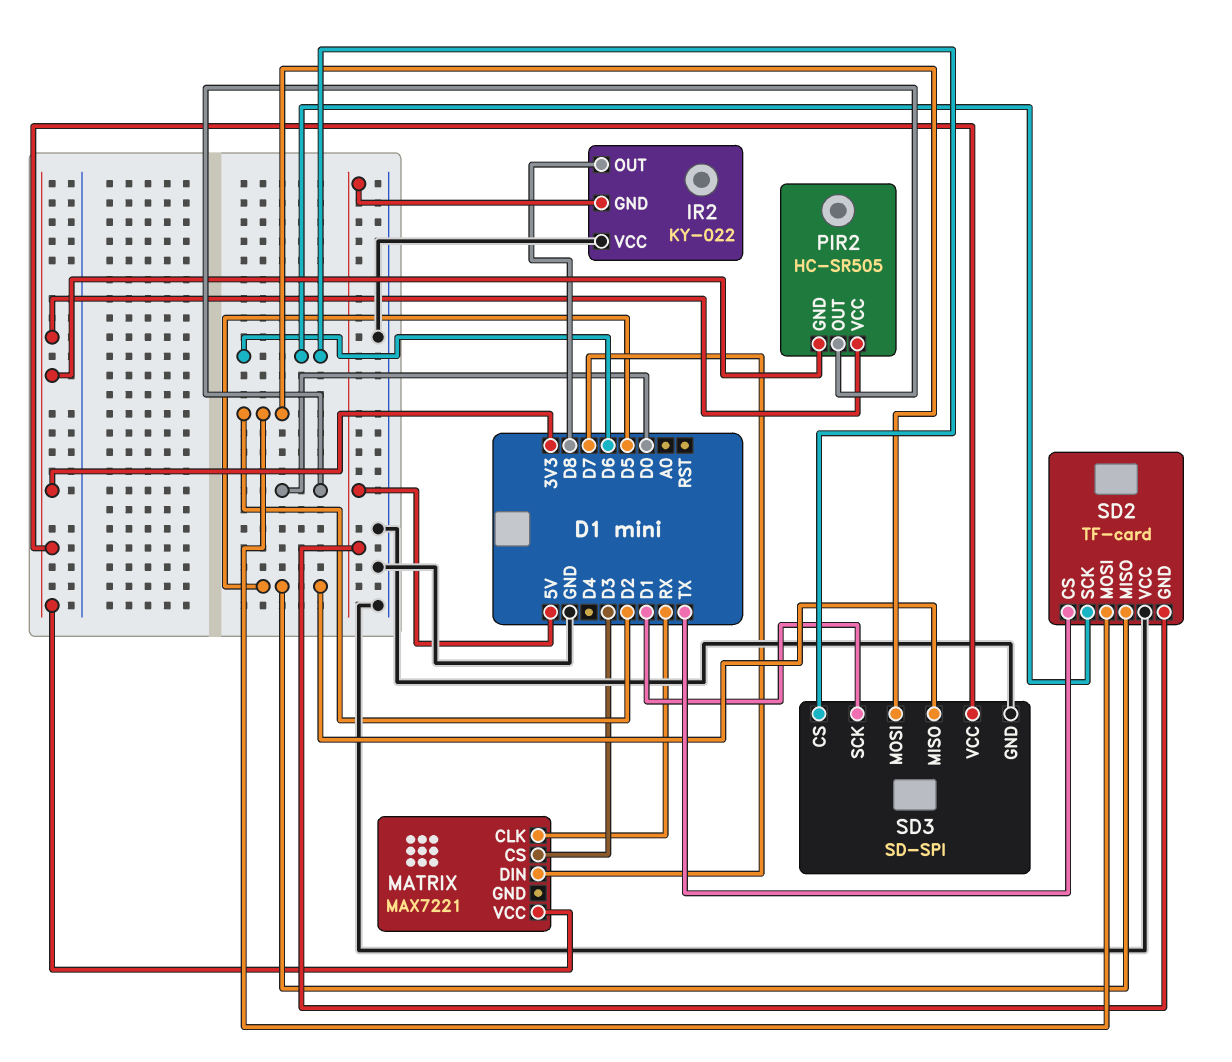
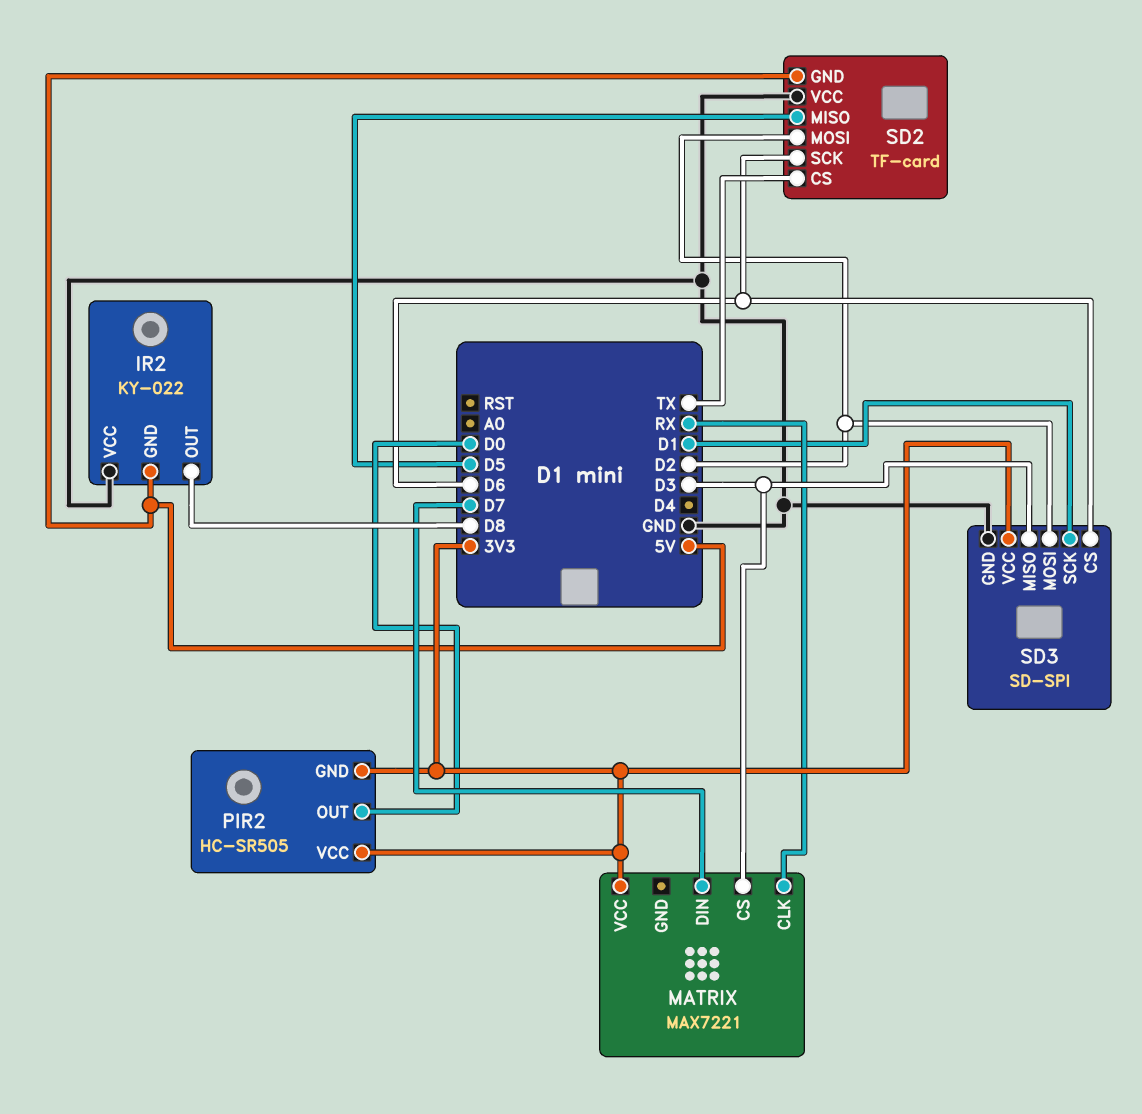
SD3 pin MISO: D5 -> D3

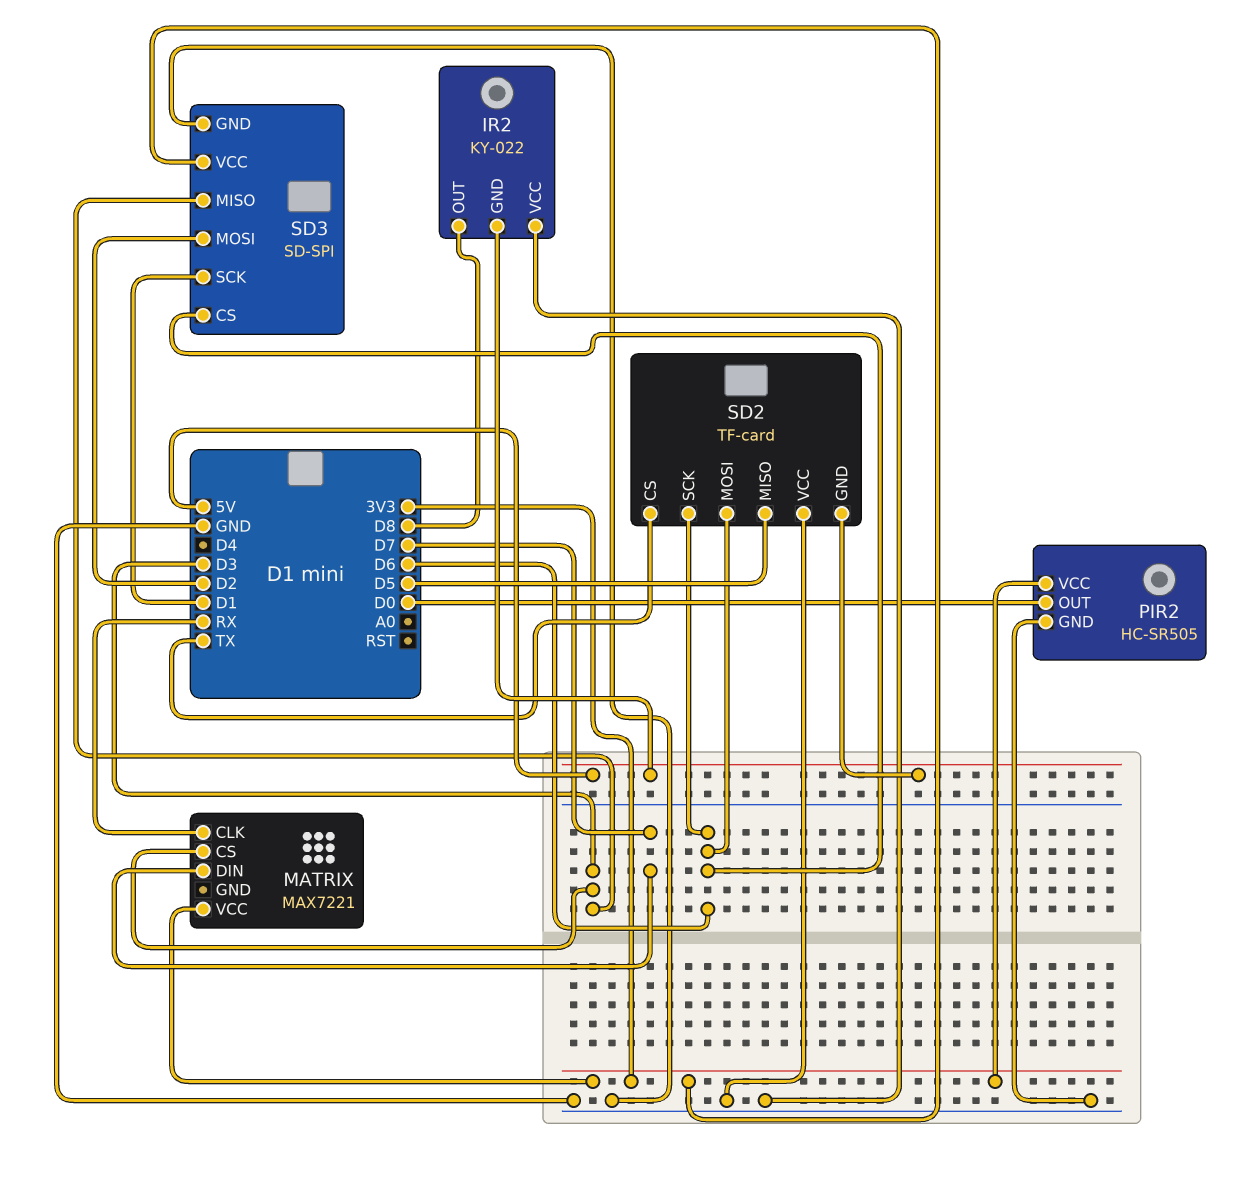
PIR2 pin GND: 3V3 -> GND
SD2 pin MOSI: D2 -> D6

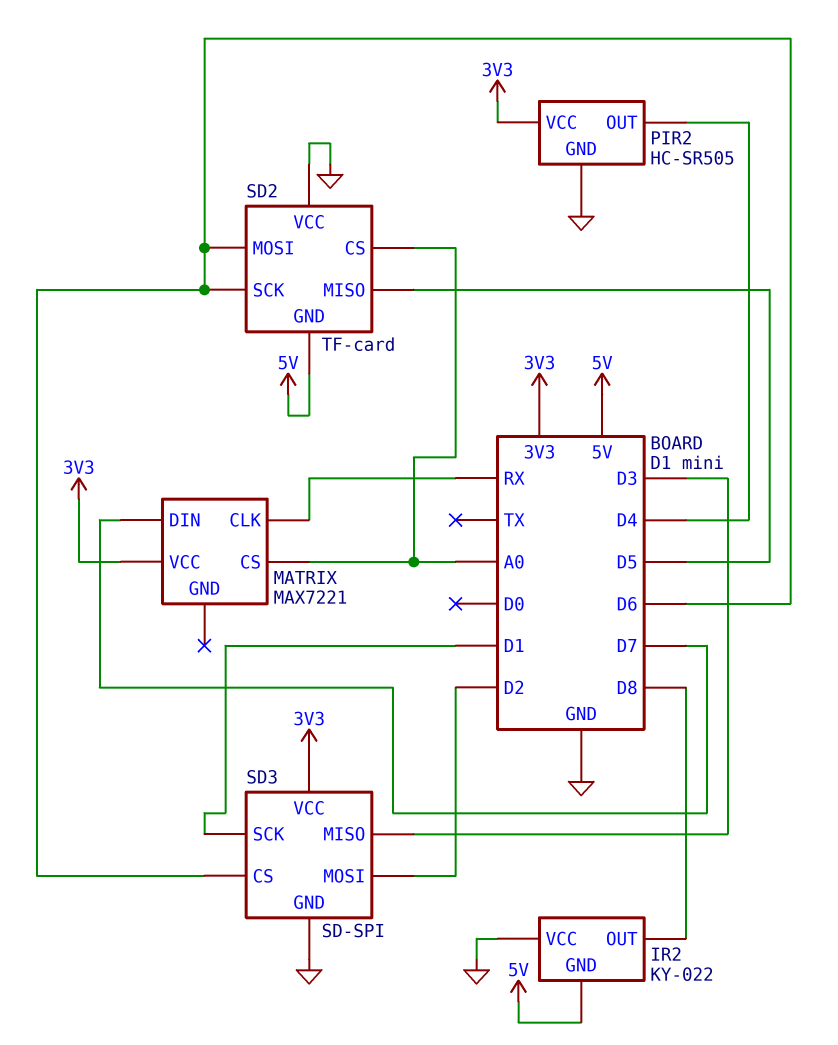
MATRIX pin CS: D3 -> A0
PIR2 pin OUT: D0 -> D4
SD2 pin CS: TX -> A0

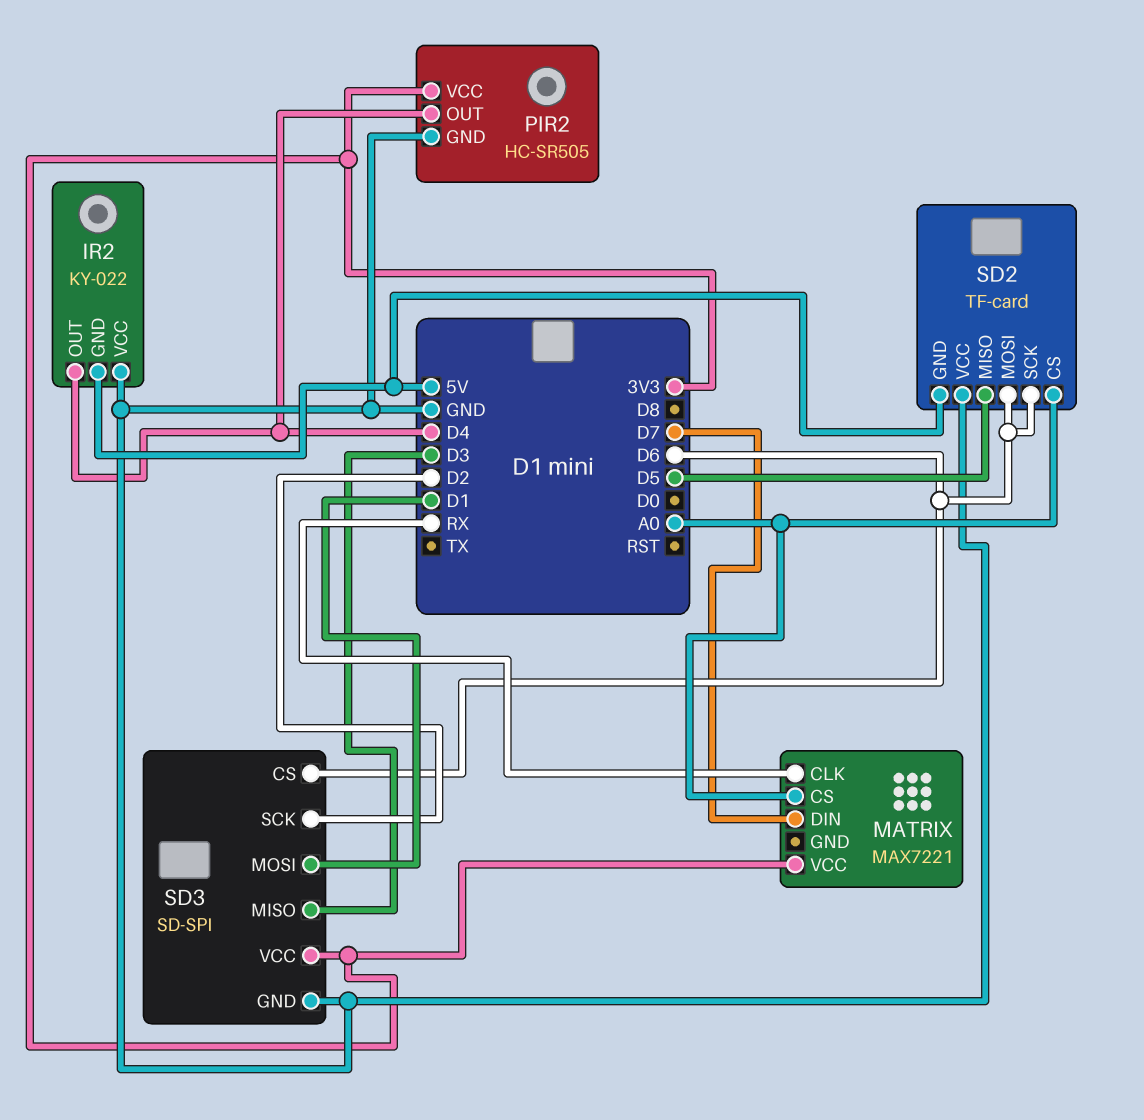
IR2 pin OUT: D8 -> D4
SD3 pin MOSI: D2 -> D1
SD3 pin SCK: D1 -> D2

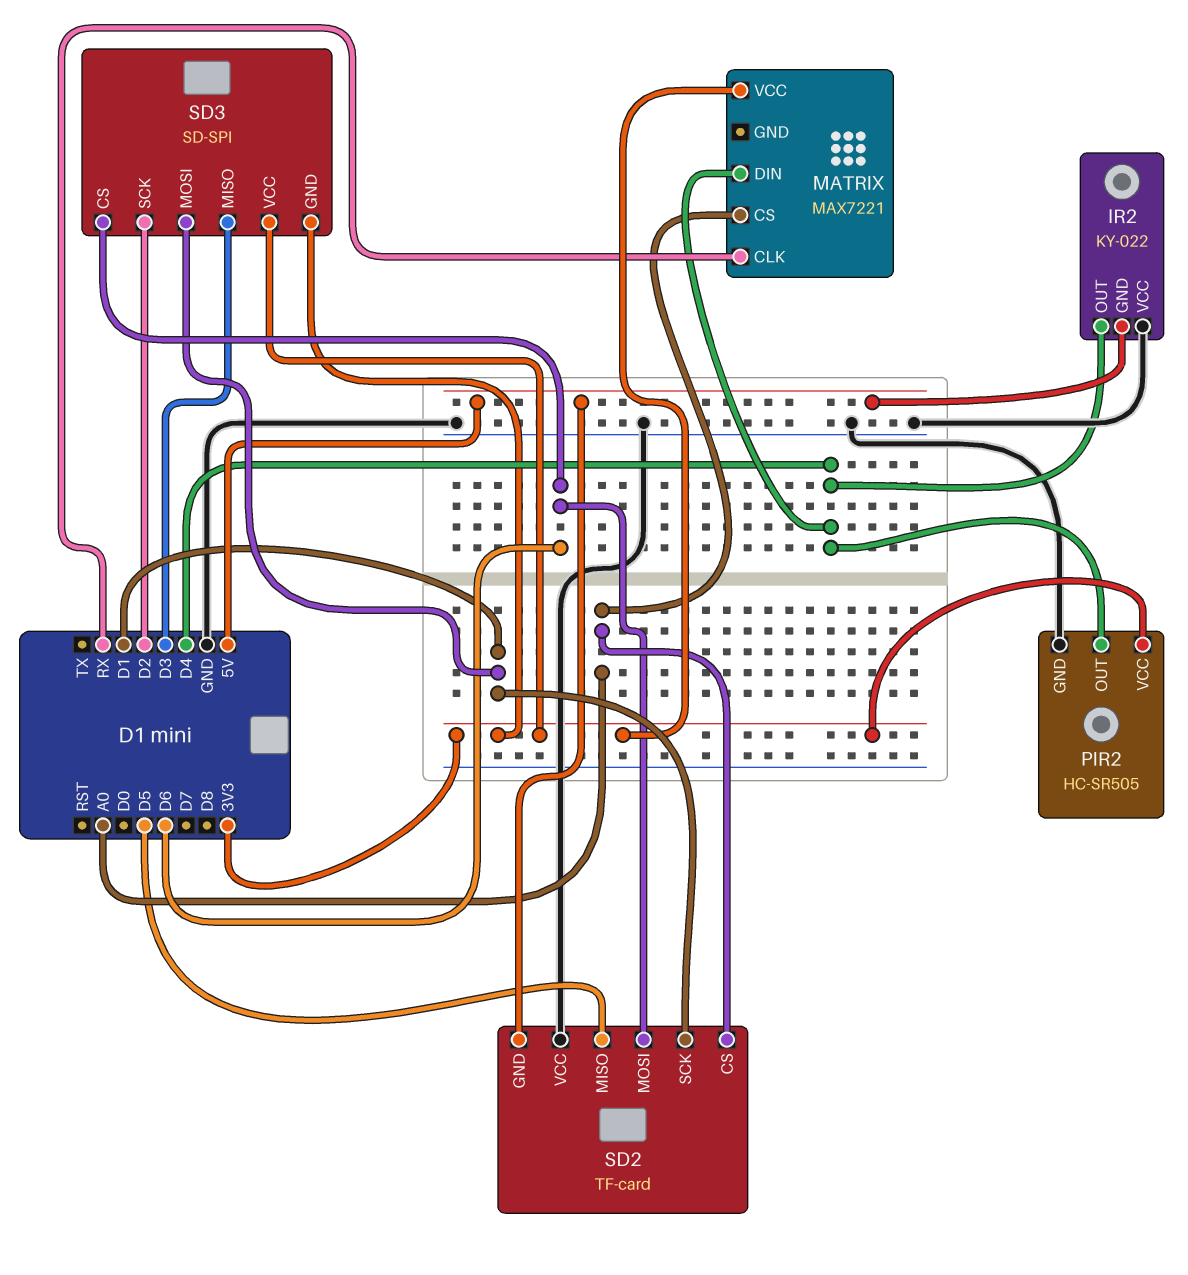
MATRIX pin DIN: D7 -> D4
SD2 pin SCK: D6 -> D1
SD3 pin GND: GND -> 3V3

